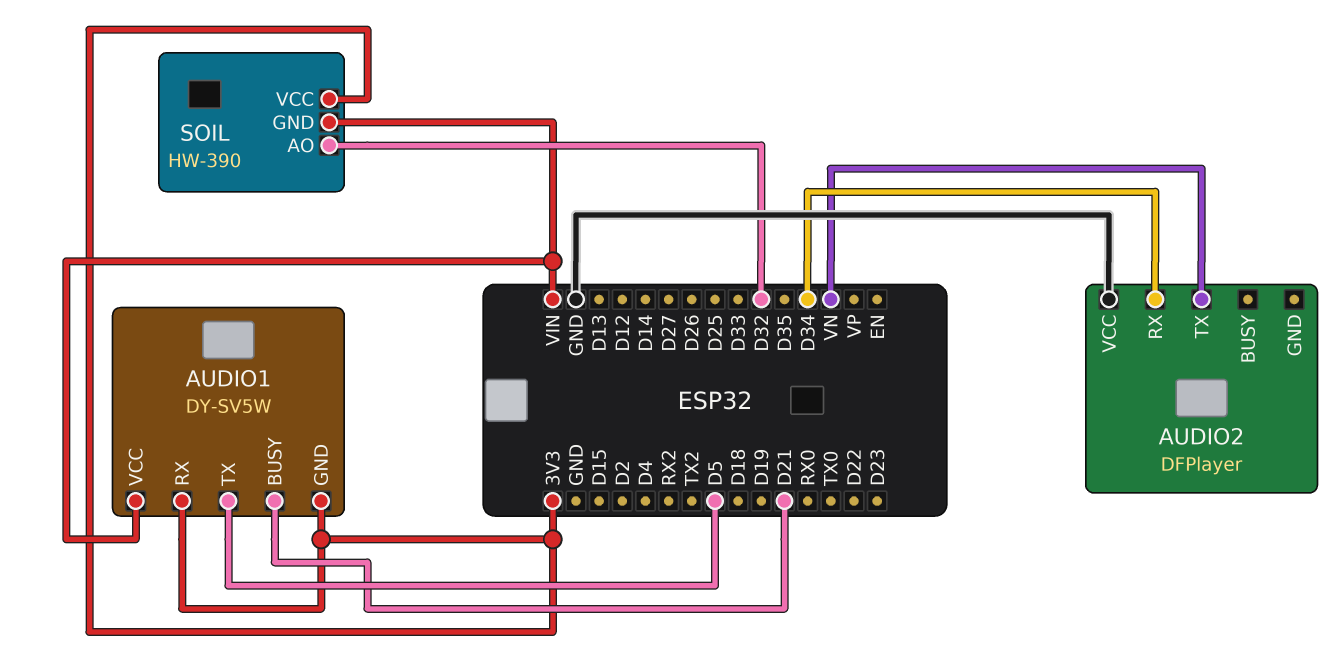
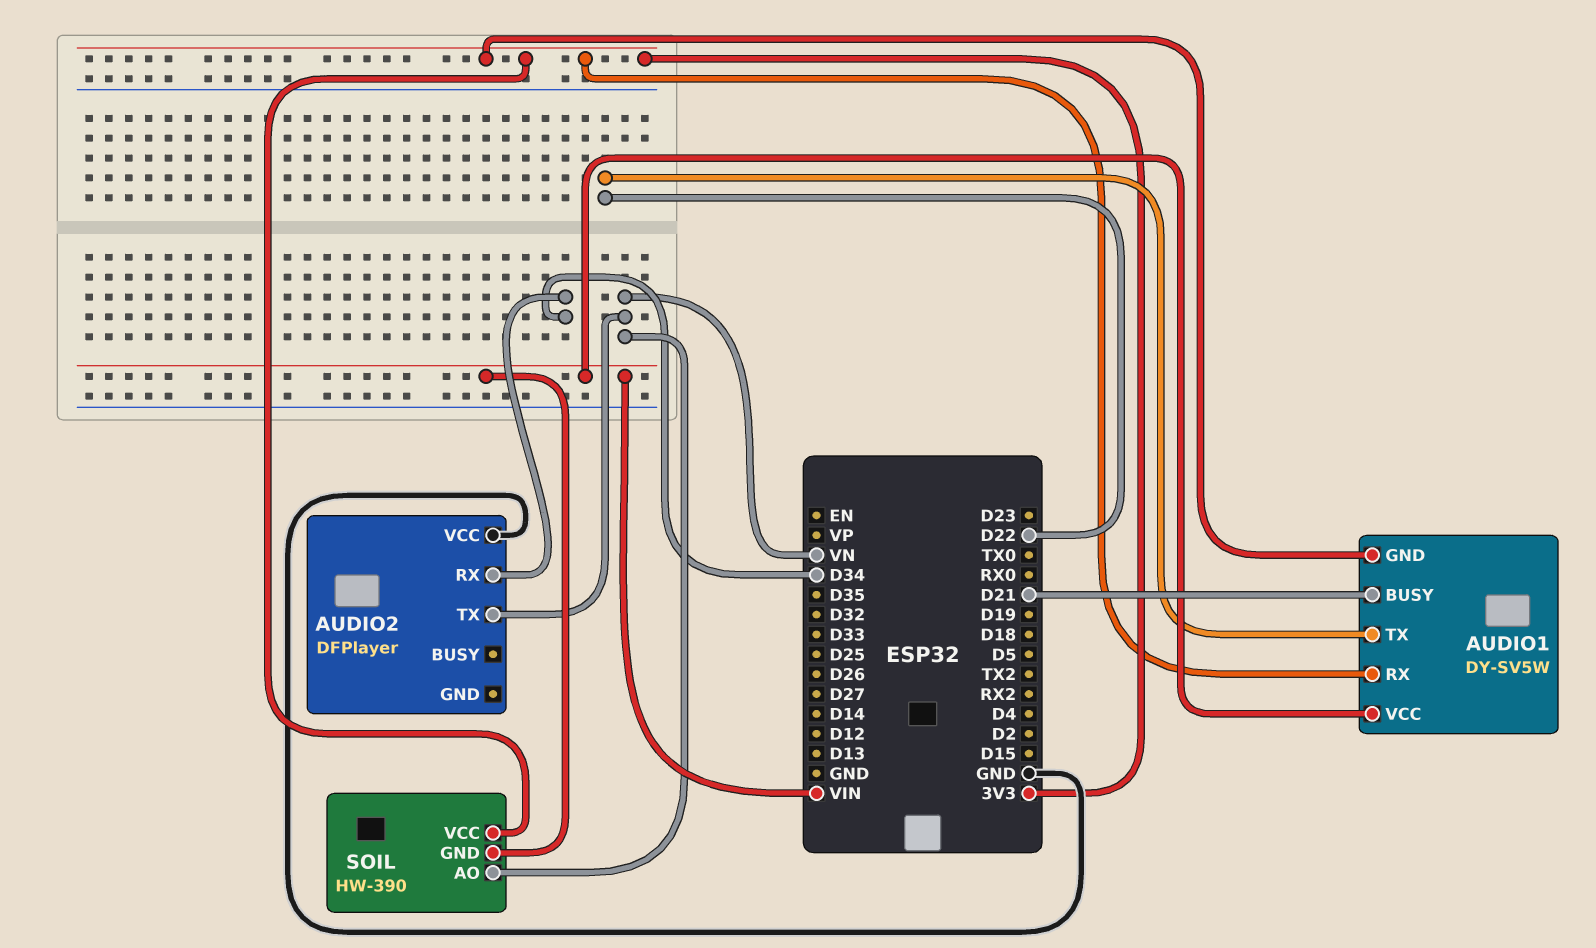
AUDIO1 pin TX: D5 -> D22
SOIL pin AO: D32 -> VN

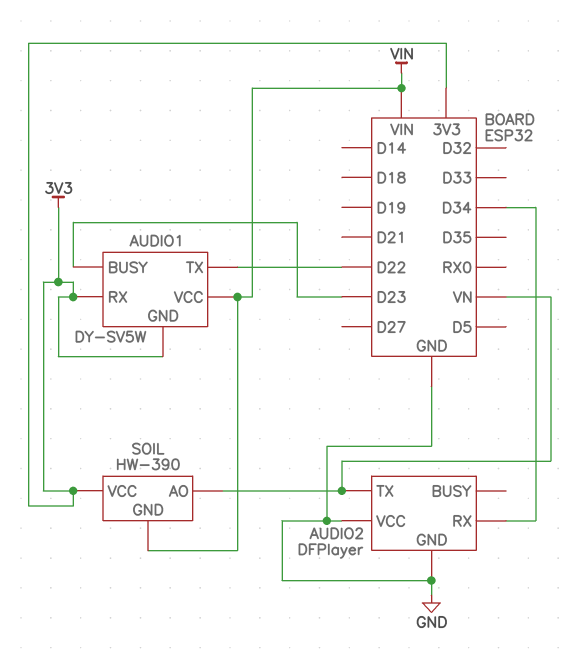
AUDIO1 pin BUSY: D21 -> D23
AUDIO2 pin GND: none -> GND

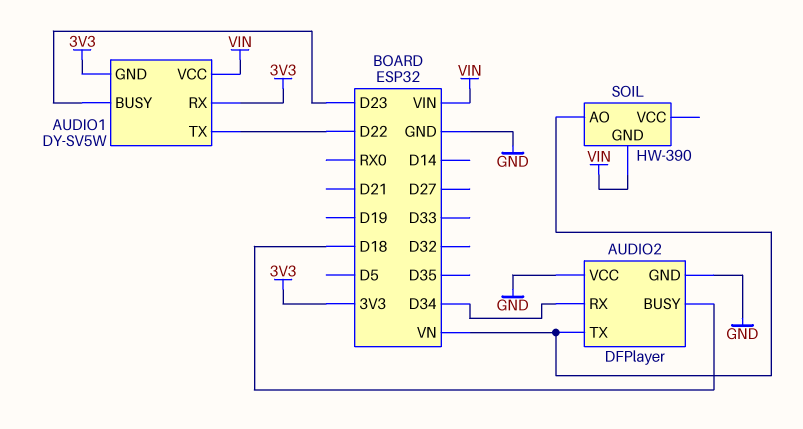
AUDIO2 pin BUSY: none -> D18
SOIL pin VCC: 3V3 -> none

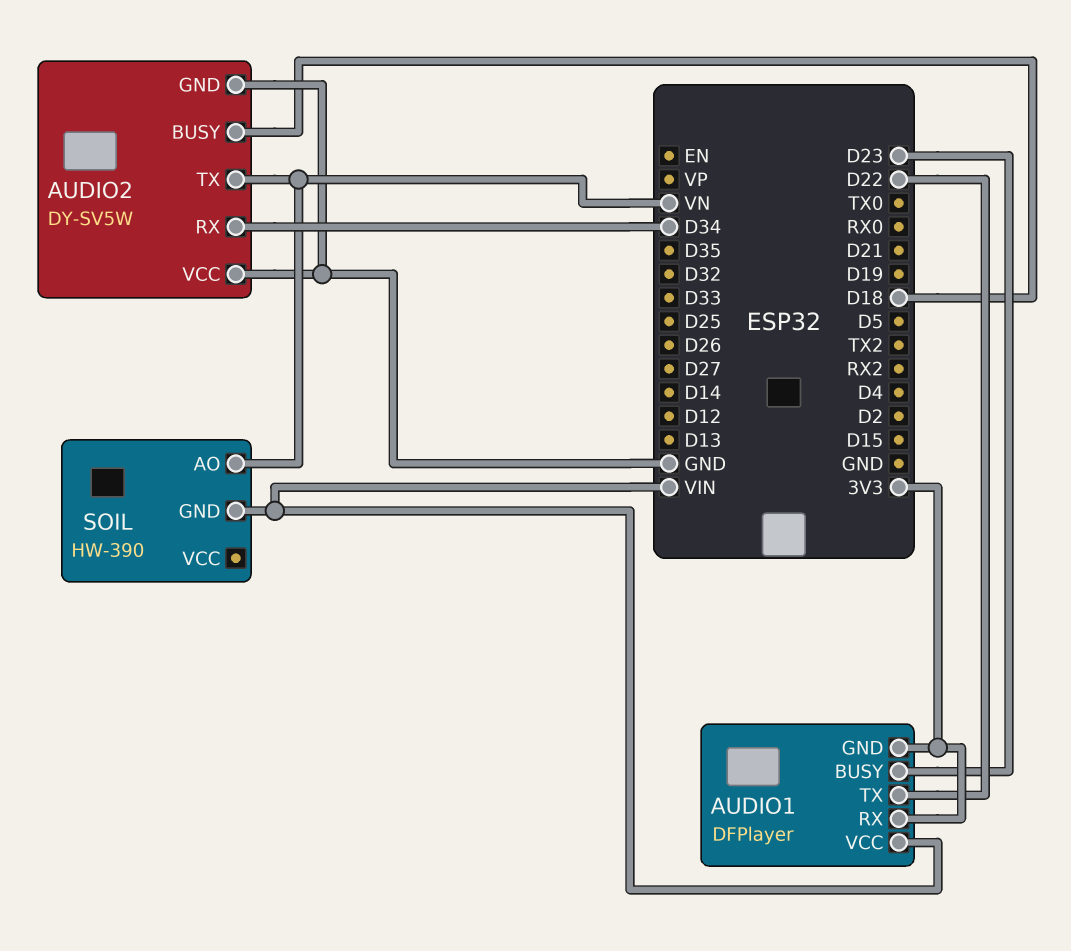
AUDIO1: DY-SV5W -> DFPlayer
AUDIO2: DFPlayer -> DY-SV5W

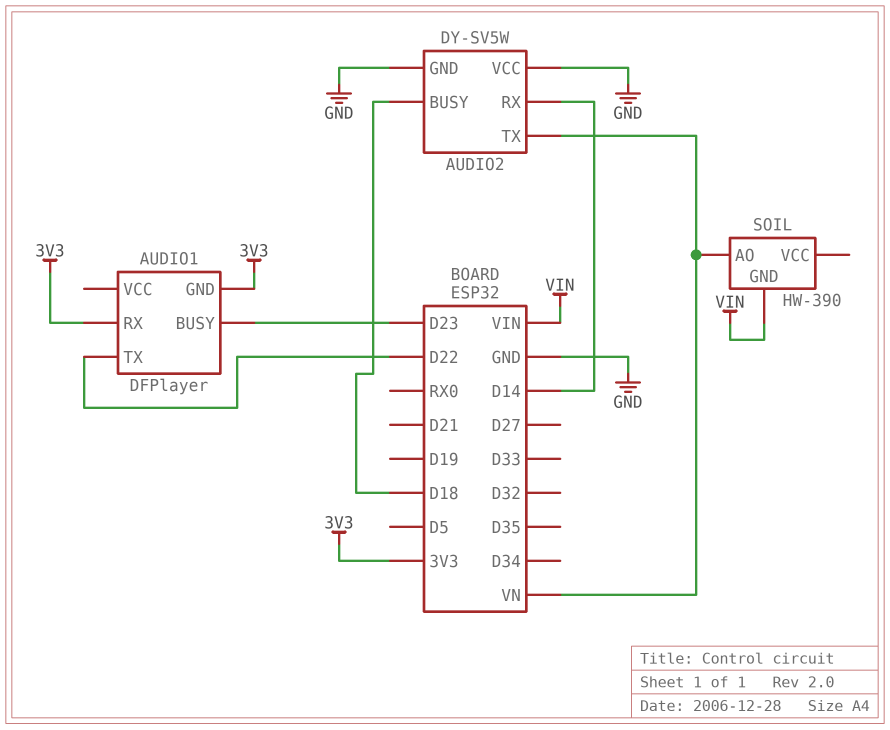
AUDIO1 pin VCC: VIN -> none
AUDIO2 pin RX: D34 -> D14

